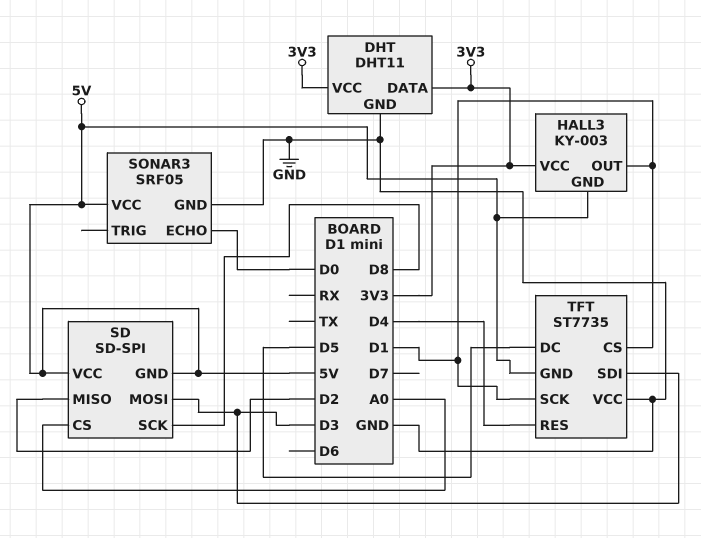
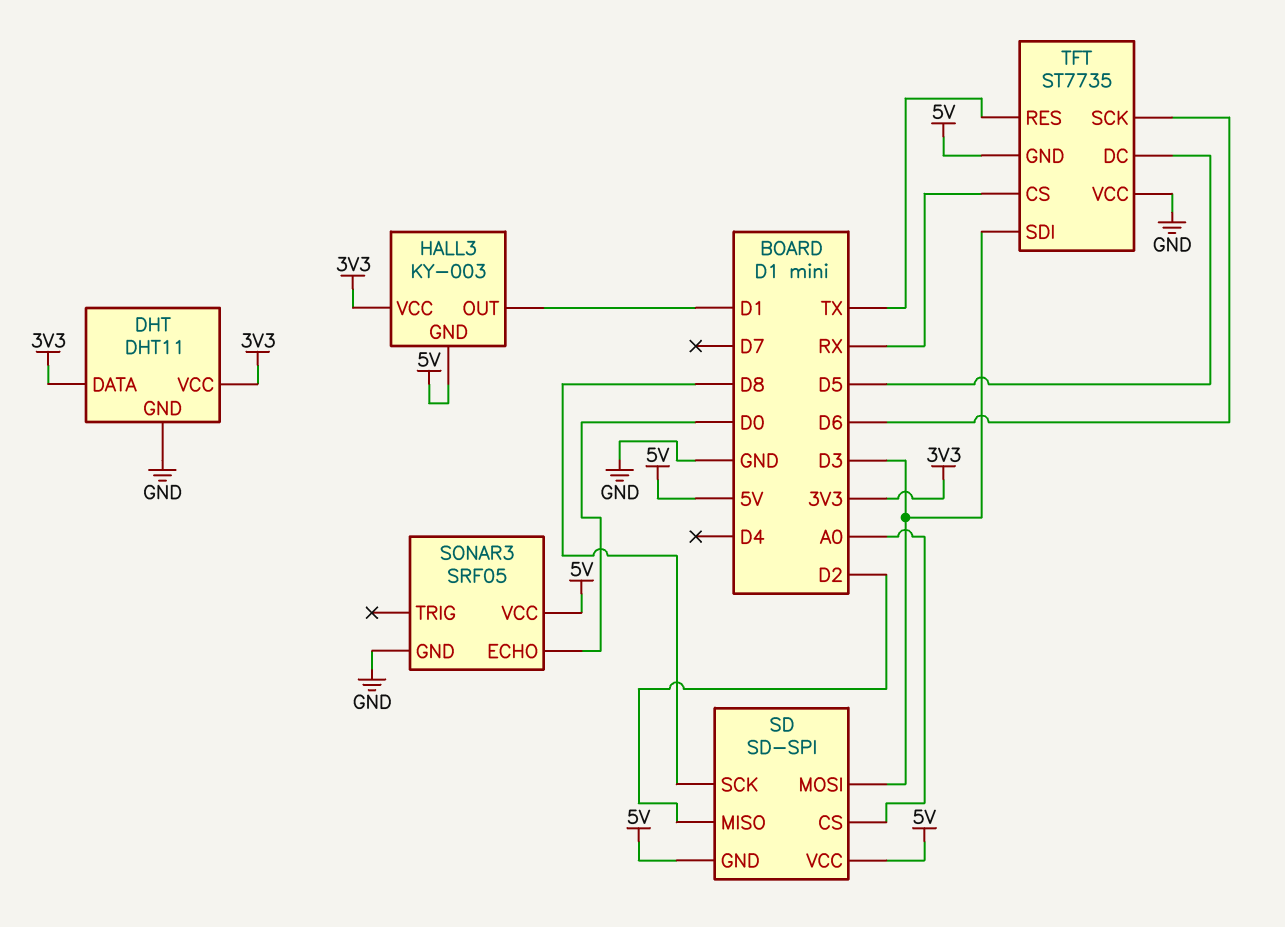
TFT pin CS: D1 -> RX
TFT pin RES: D4 -> TX
TFT pin SCK: D1 -> D6

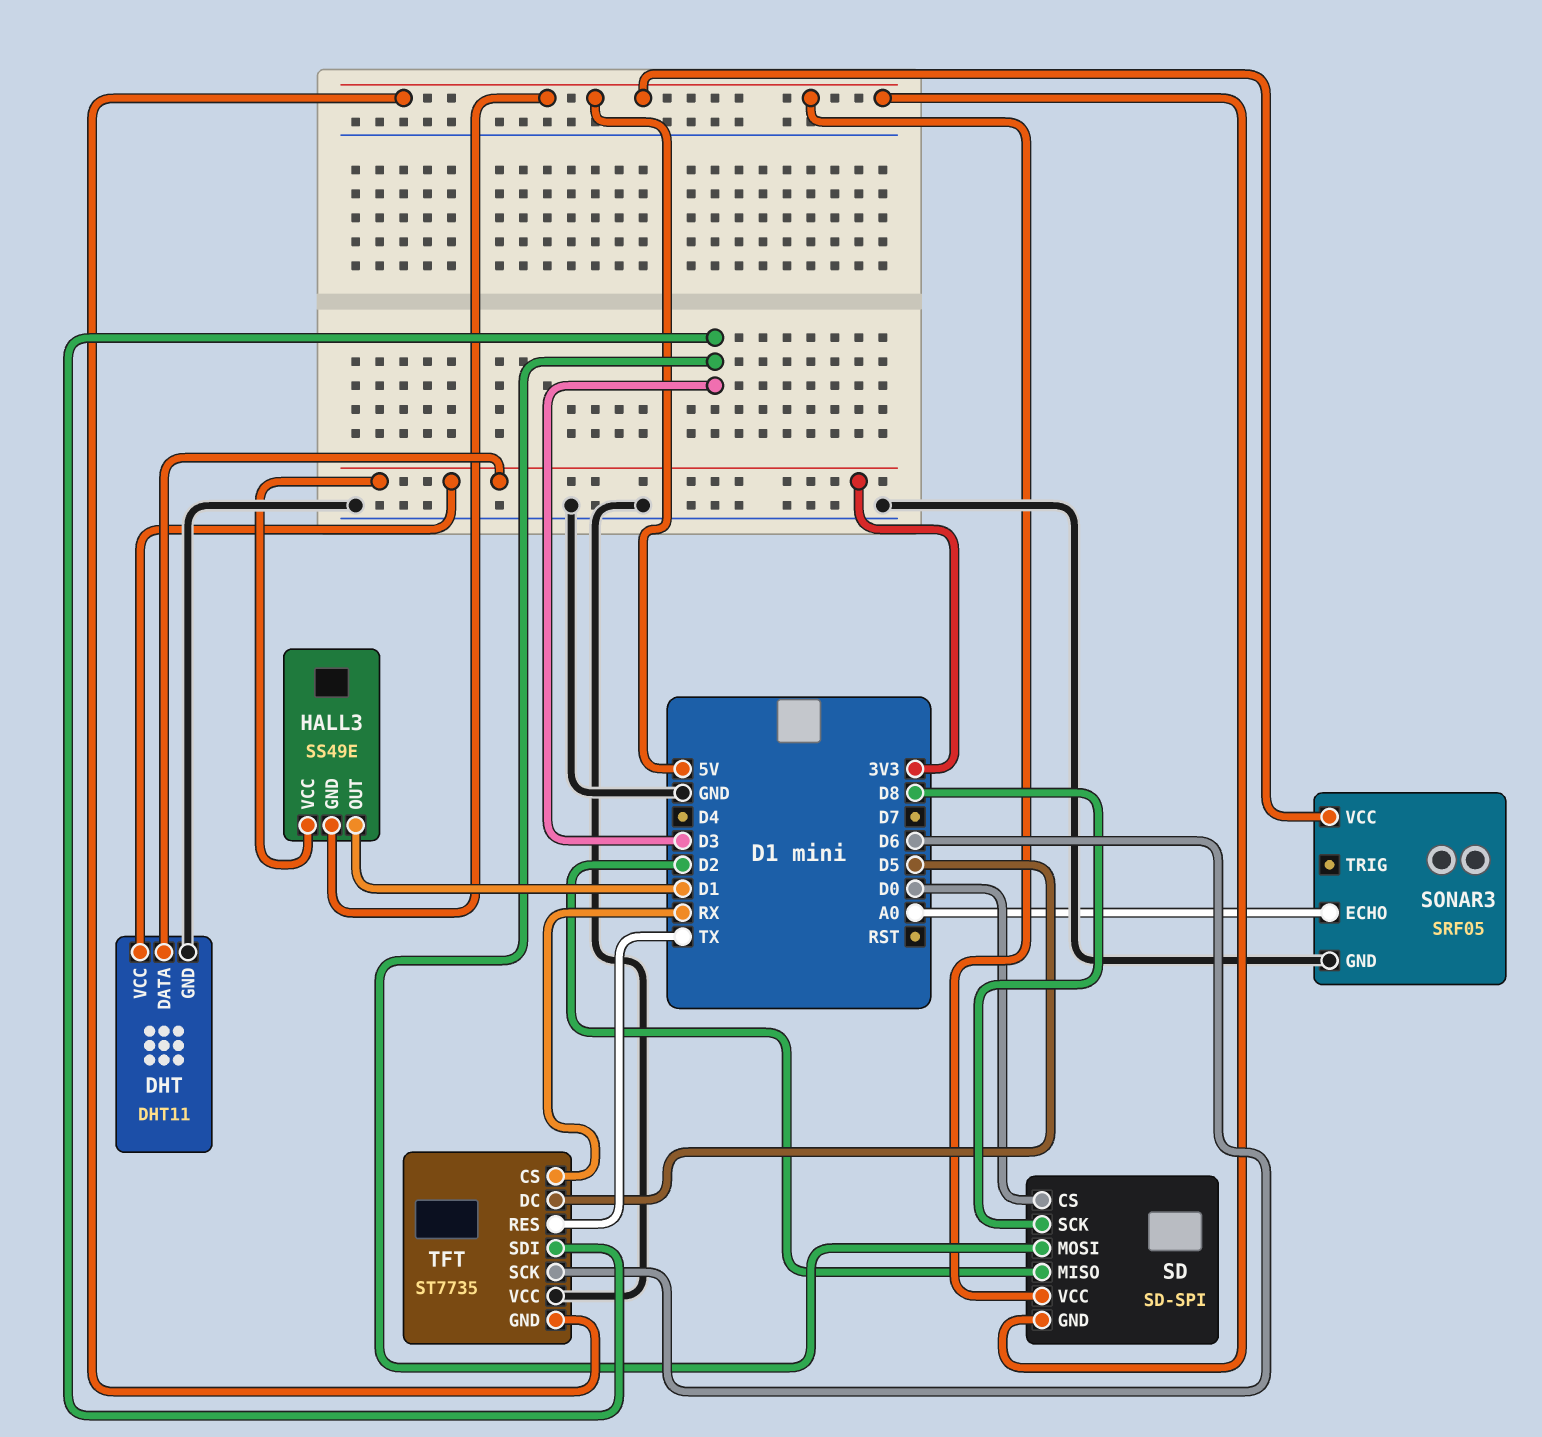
HALL3: KY-003 -> SS49E
SD pin CS: A0 -> D0
SONAR3 pin ECHO: D0 -> A0

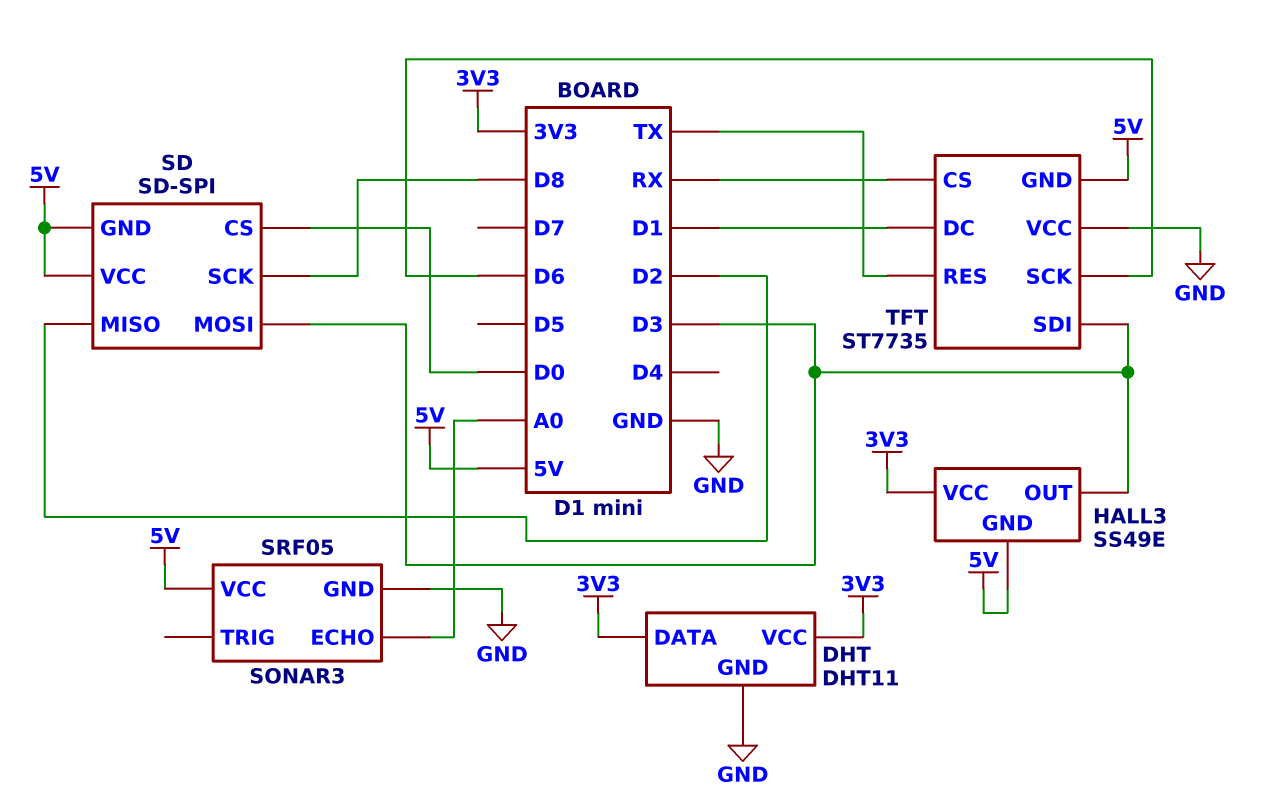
HALL3 pin OUT: D1 -> D3
TFT pin DC: D5 -> D1

